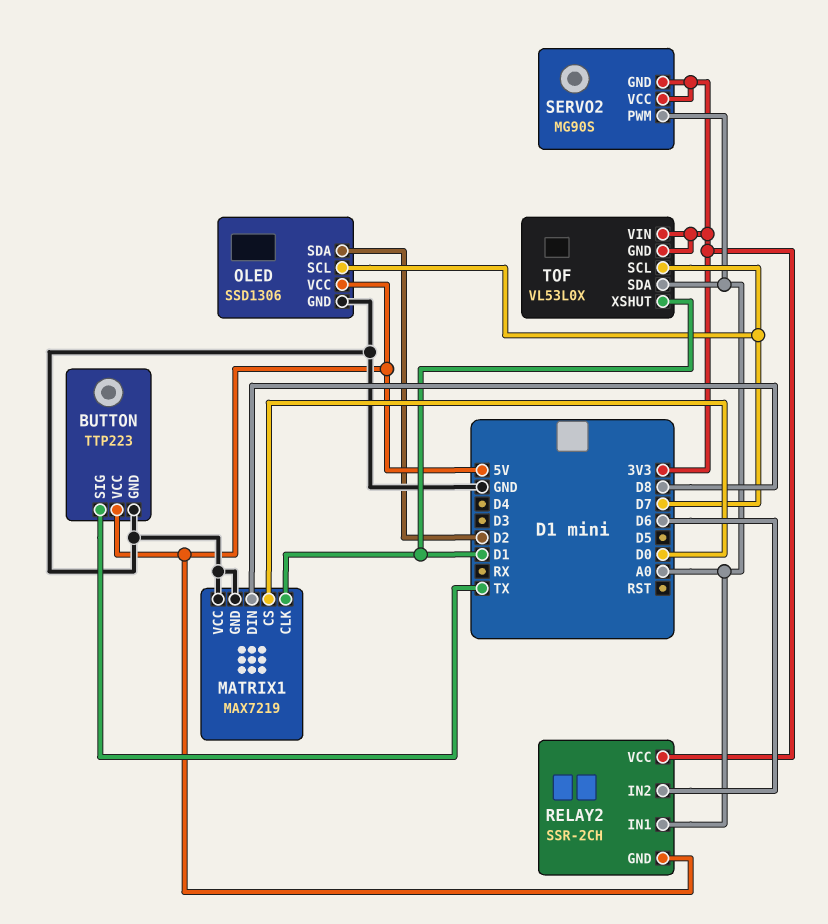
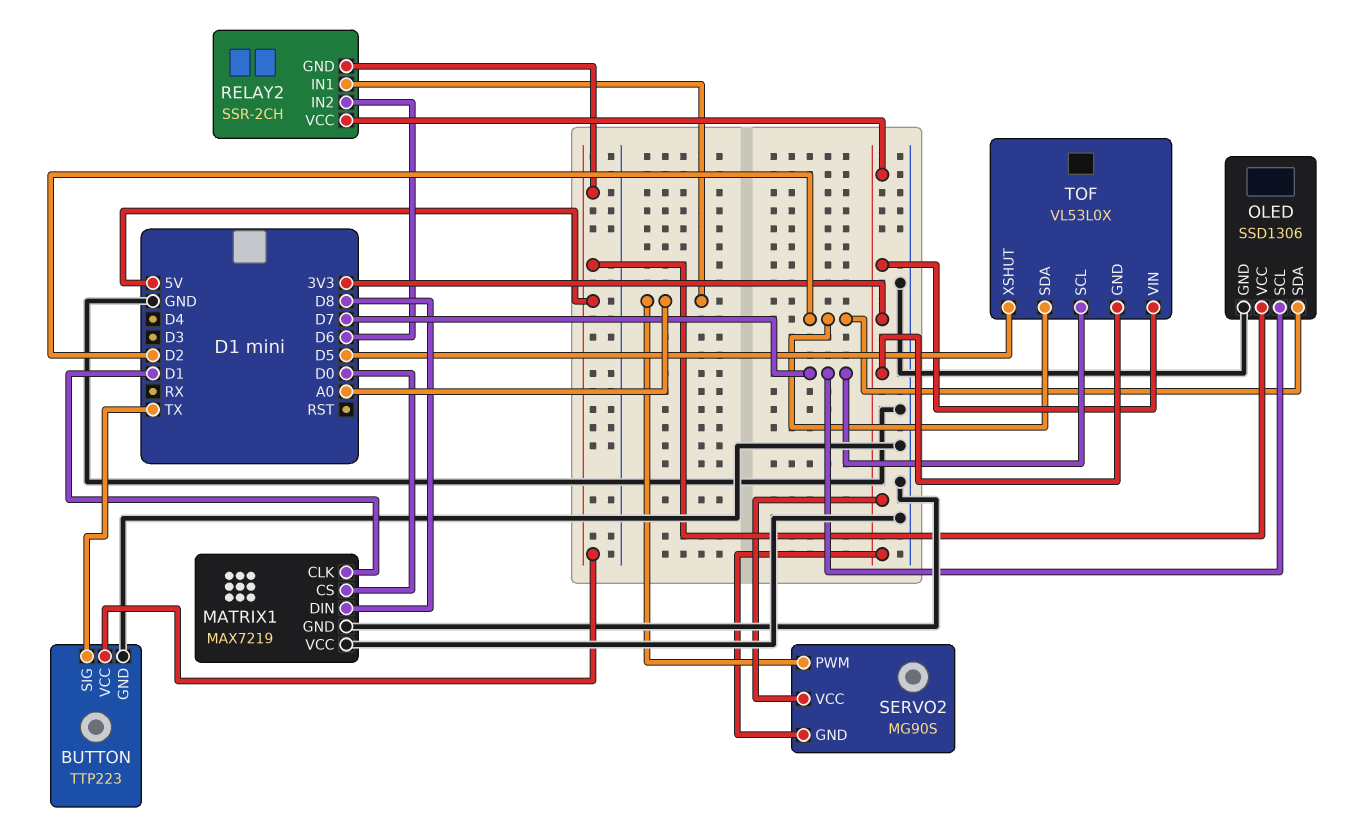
TOF pin SDA: A0 -> D2
TOF pin XSHUT: D1 -> D5

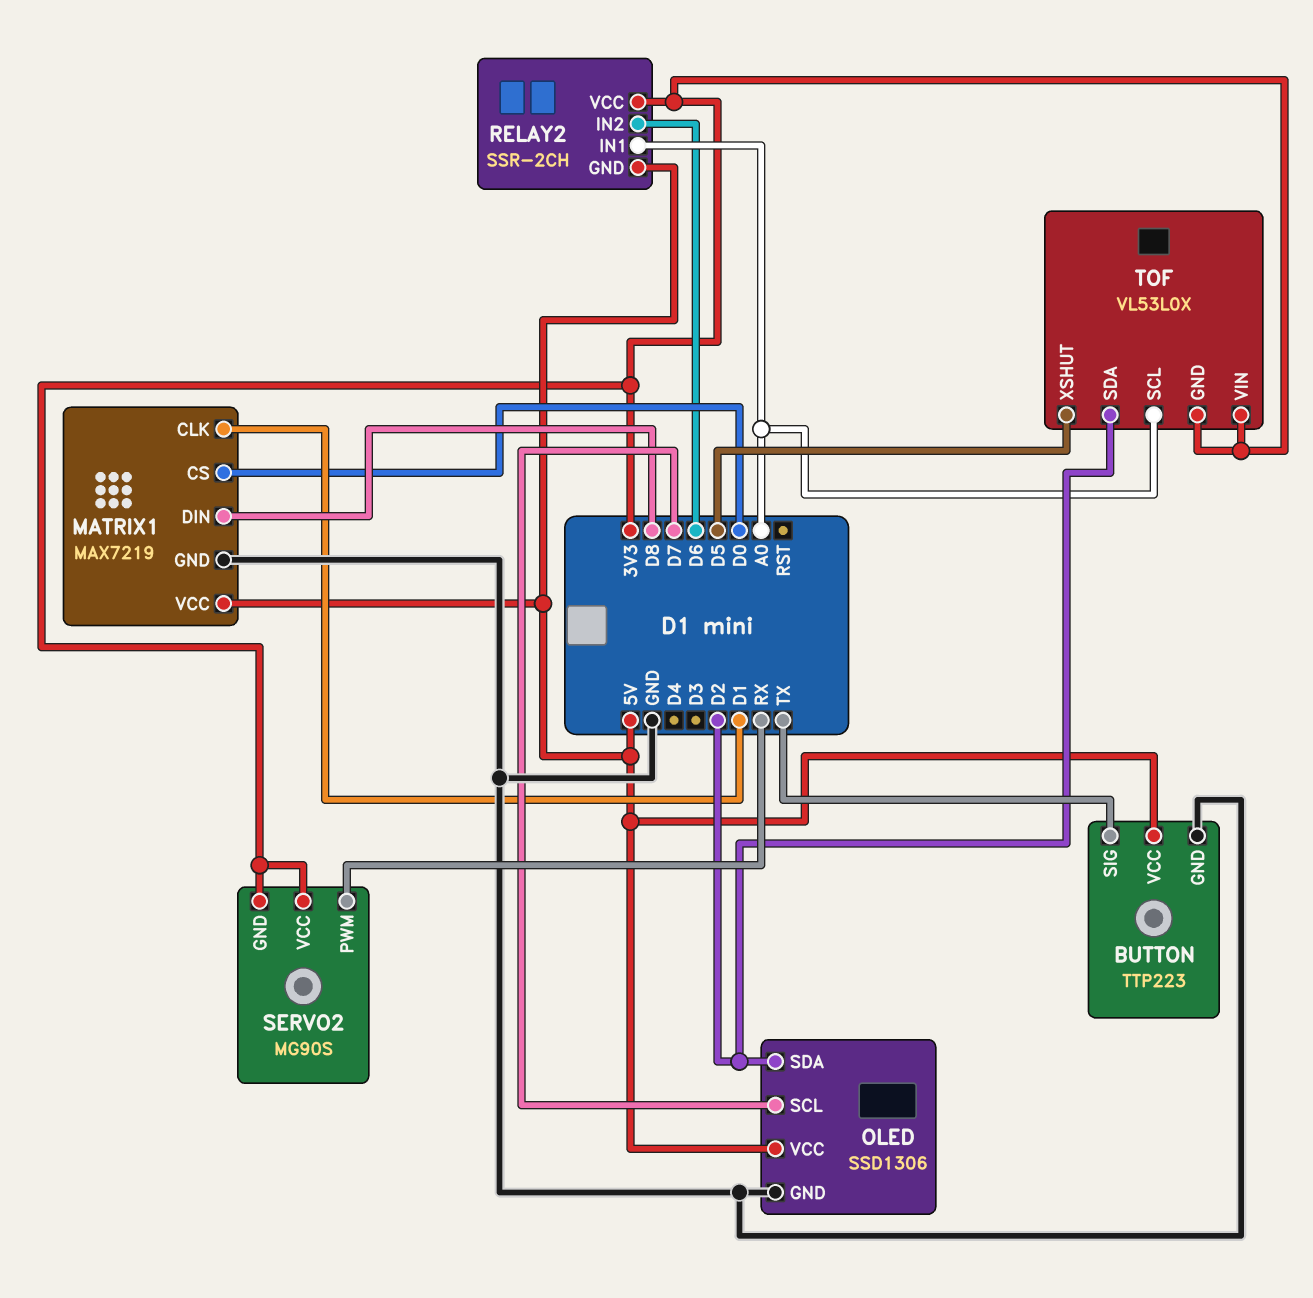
MATRIX1 pin VCC: GND -> 5V
SERVO2 pin PWM: A0 -> RX
TOF pin SCL: D7 -> A0

